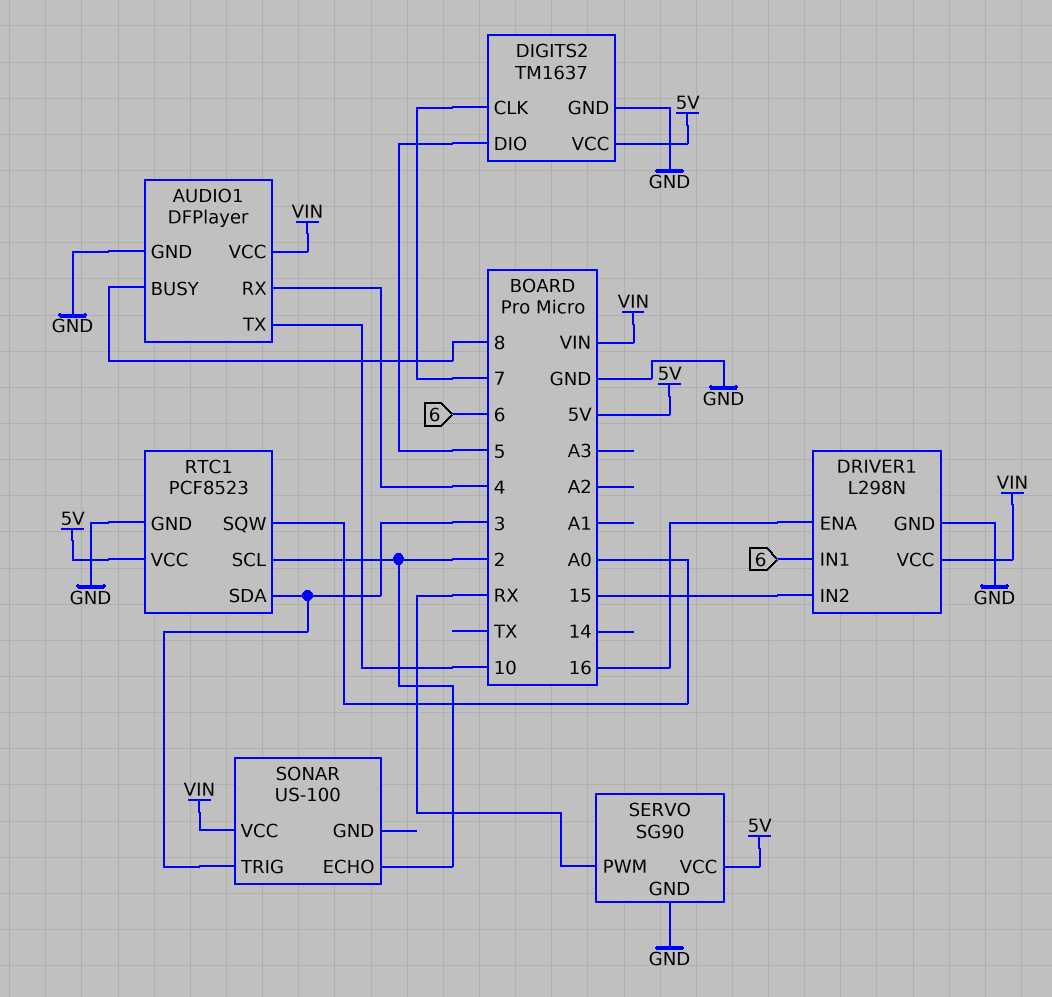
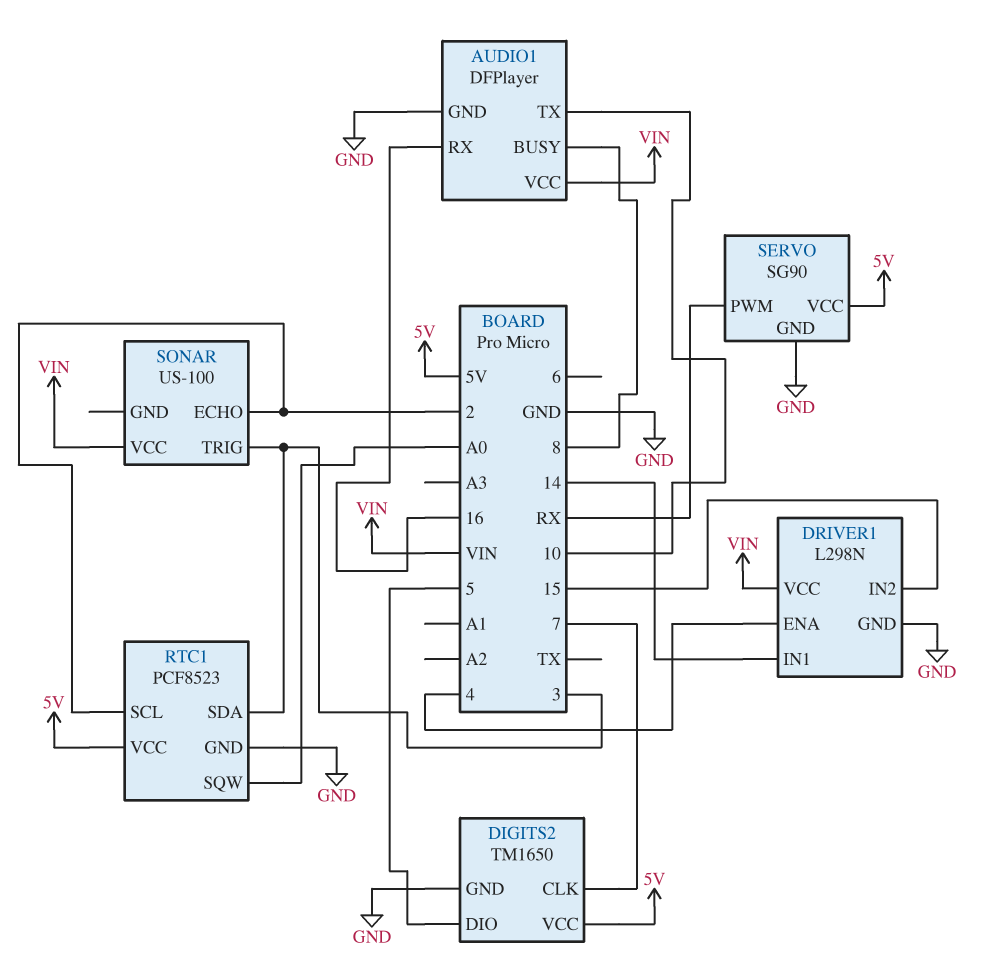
AUDIO1 pin RX: 4 -> 16
DIGITS2: TM1637 -> TM1650
DRIVER1 pin ENA: 16 -> 4
DRIVER1 pin IN1: 6 -> 14

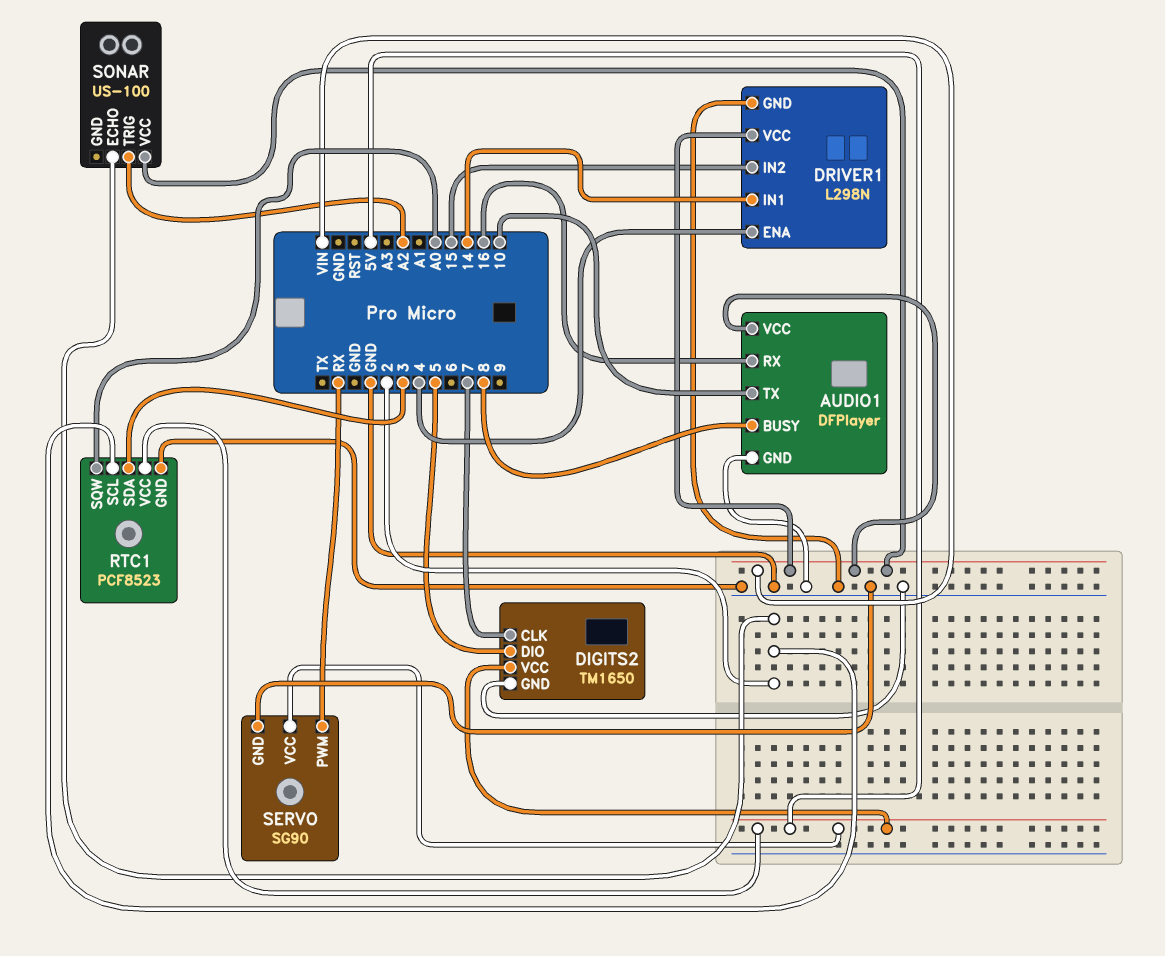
SONAR pin TRIG: 3 -> A2

